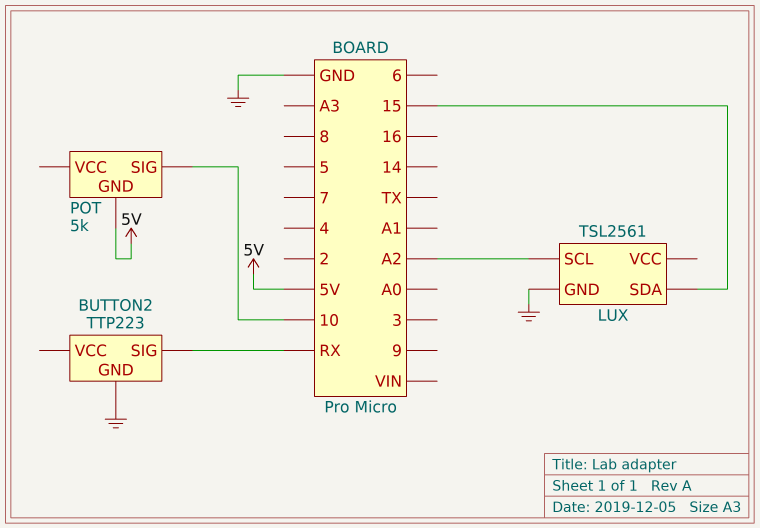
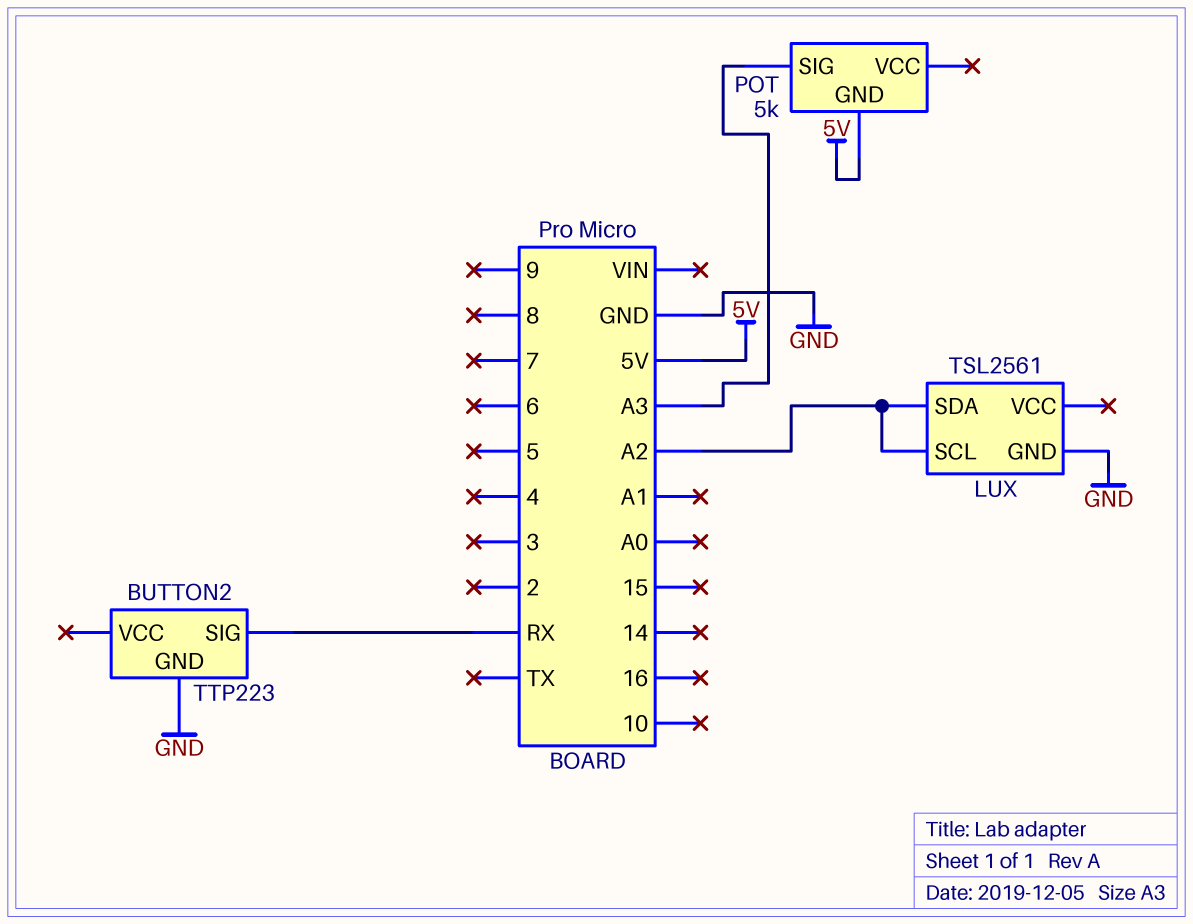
LUX pin SDA: 15 -> A2
POT pin SIG: 10 -> A3

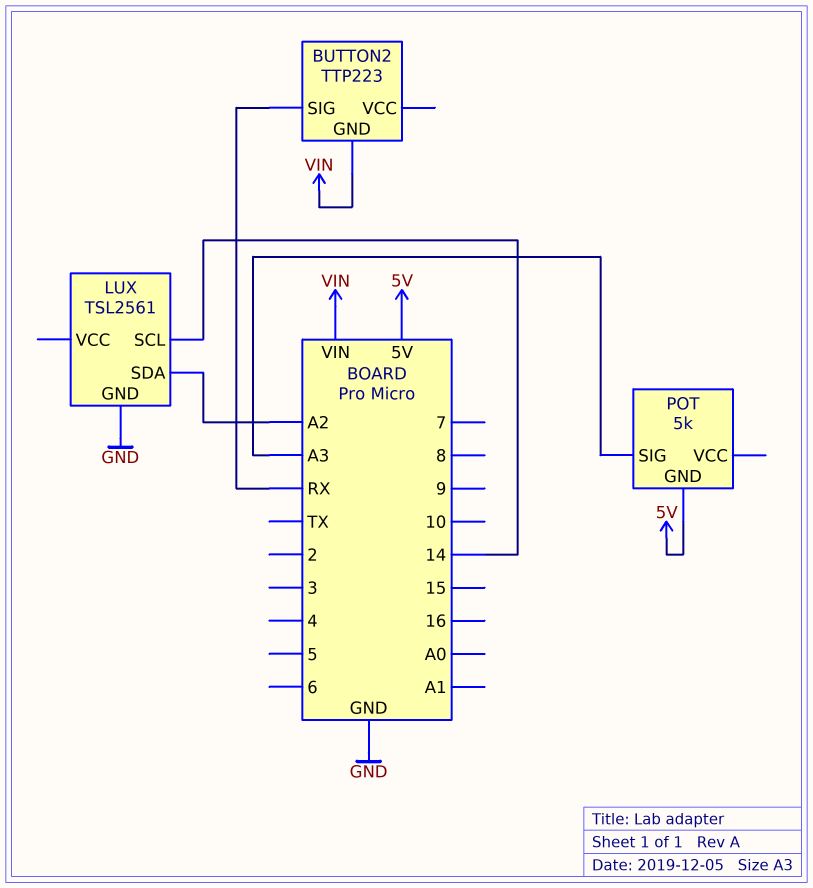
BUTTON2 pin GND: GND -> VIN
LUX pin SCL: A2 -> 14

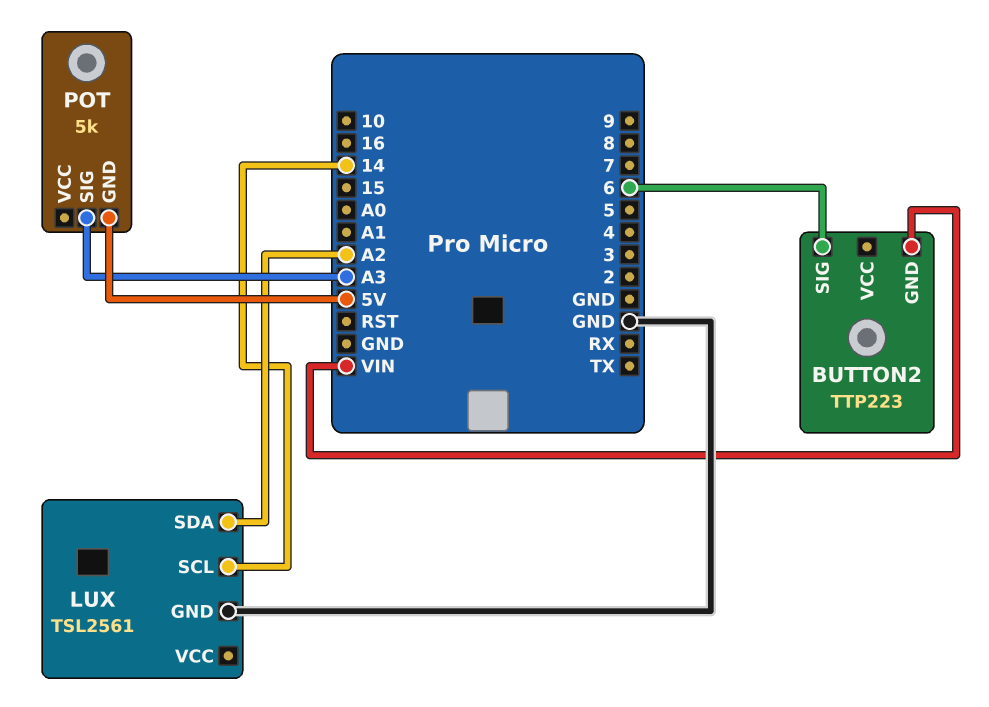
BUTTON2 pin SIG: RX -> 6

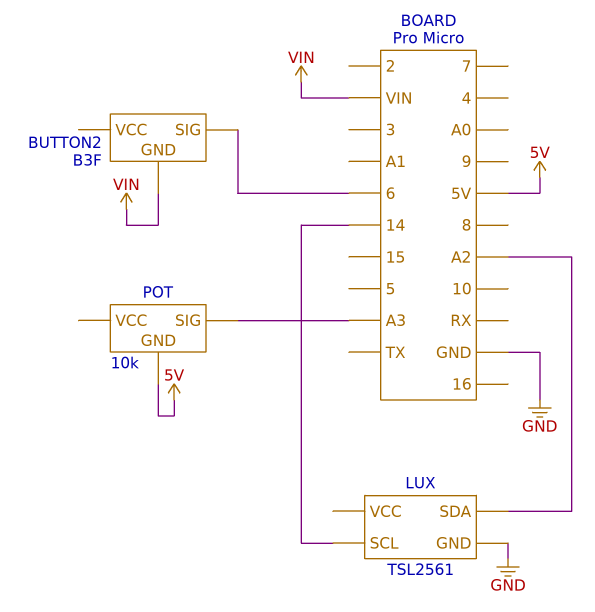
BUTTON2: TTP223 -> B3F
POT: 5k -> 10k

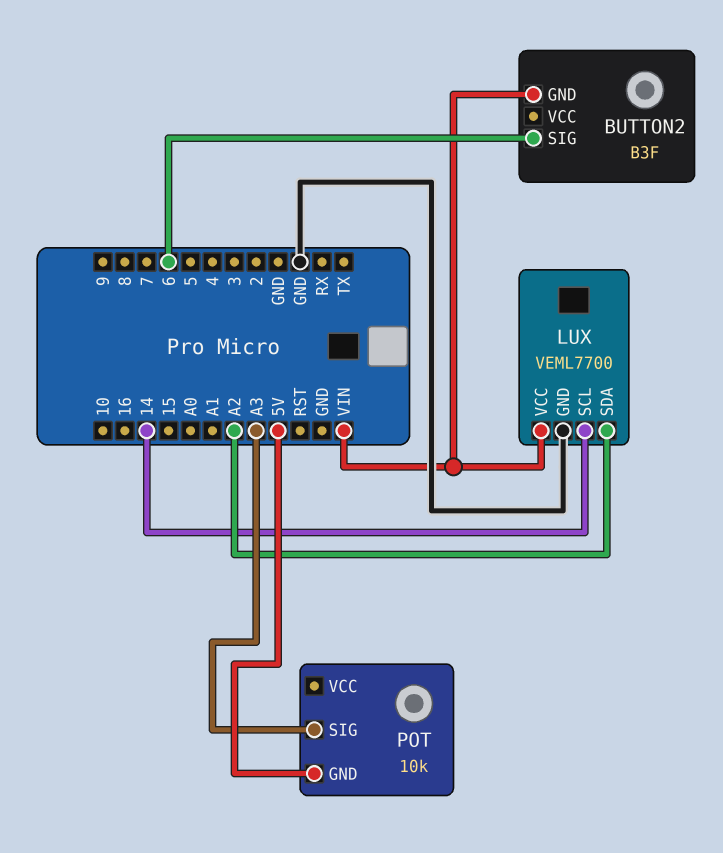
LUX: TSL2561 -> VEML7700
LUX pin VCC: none -> VIN

